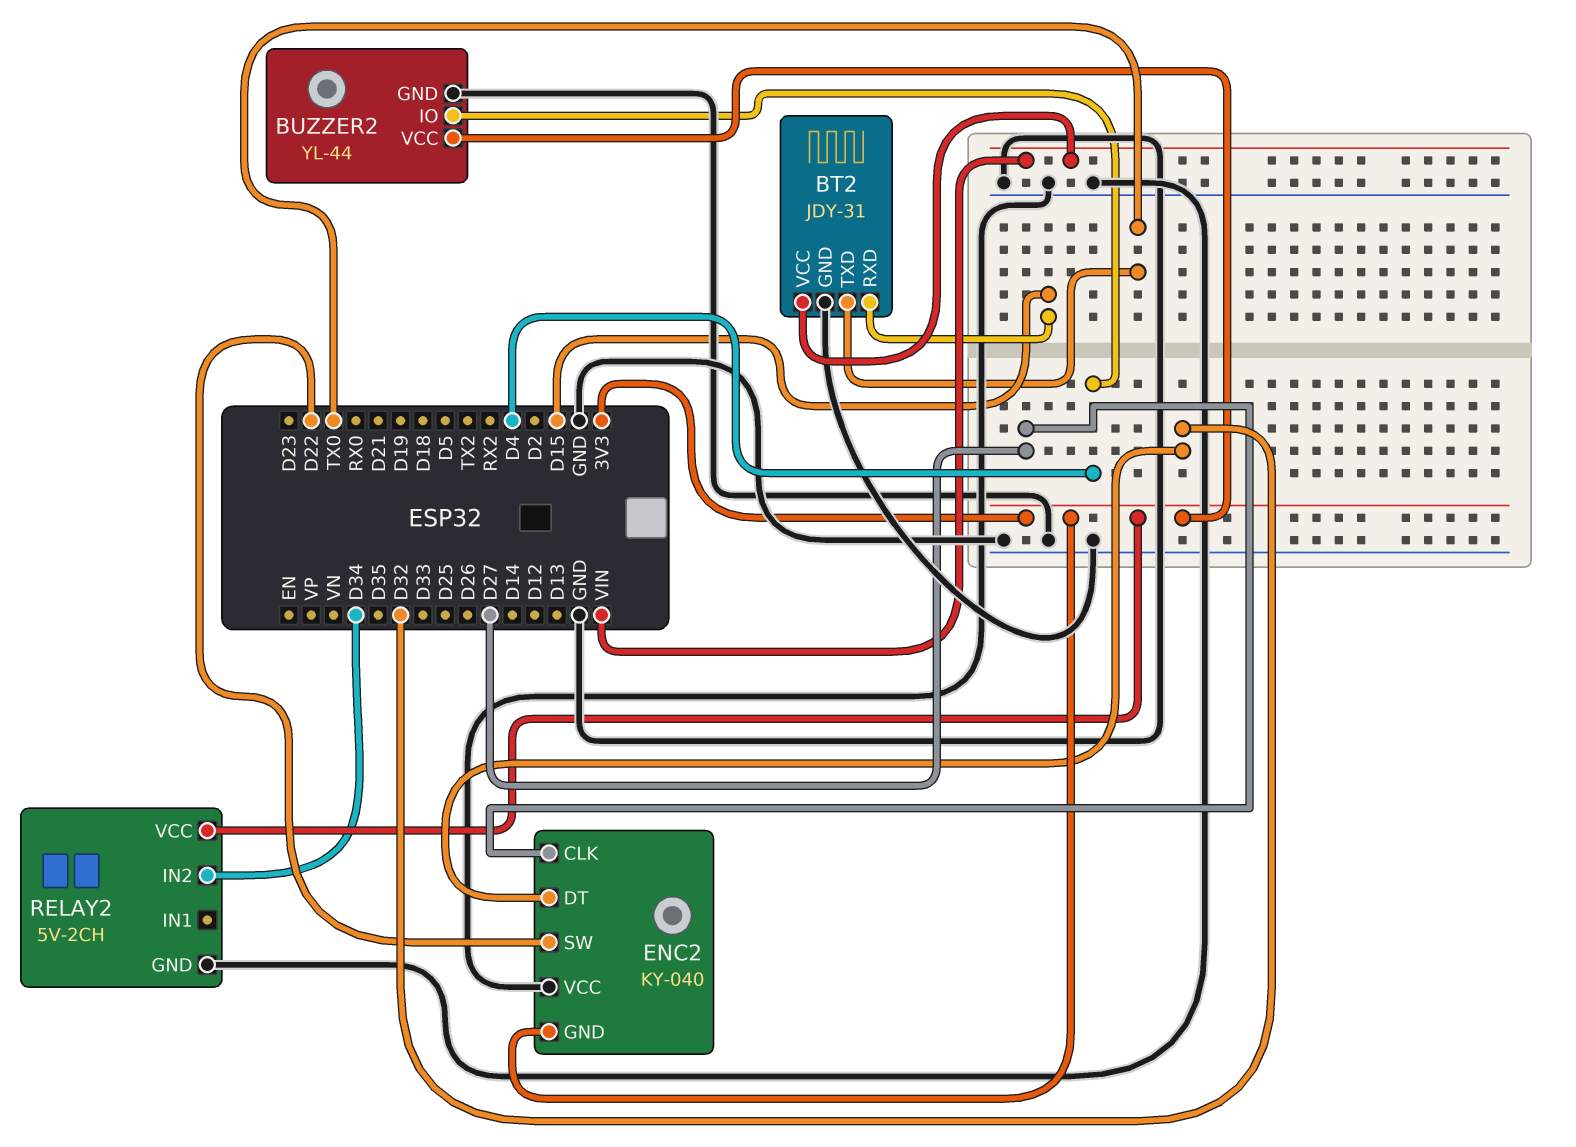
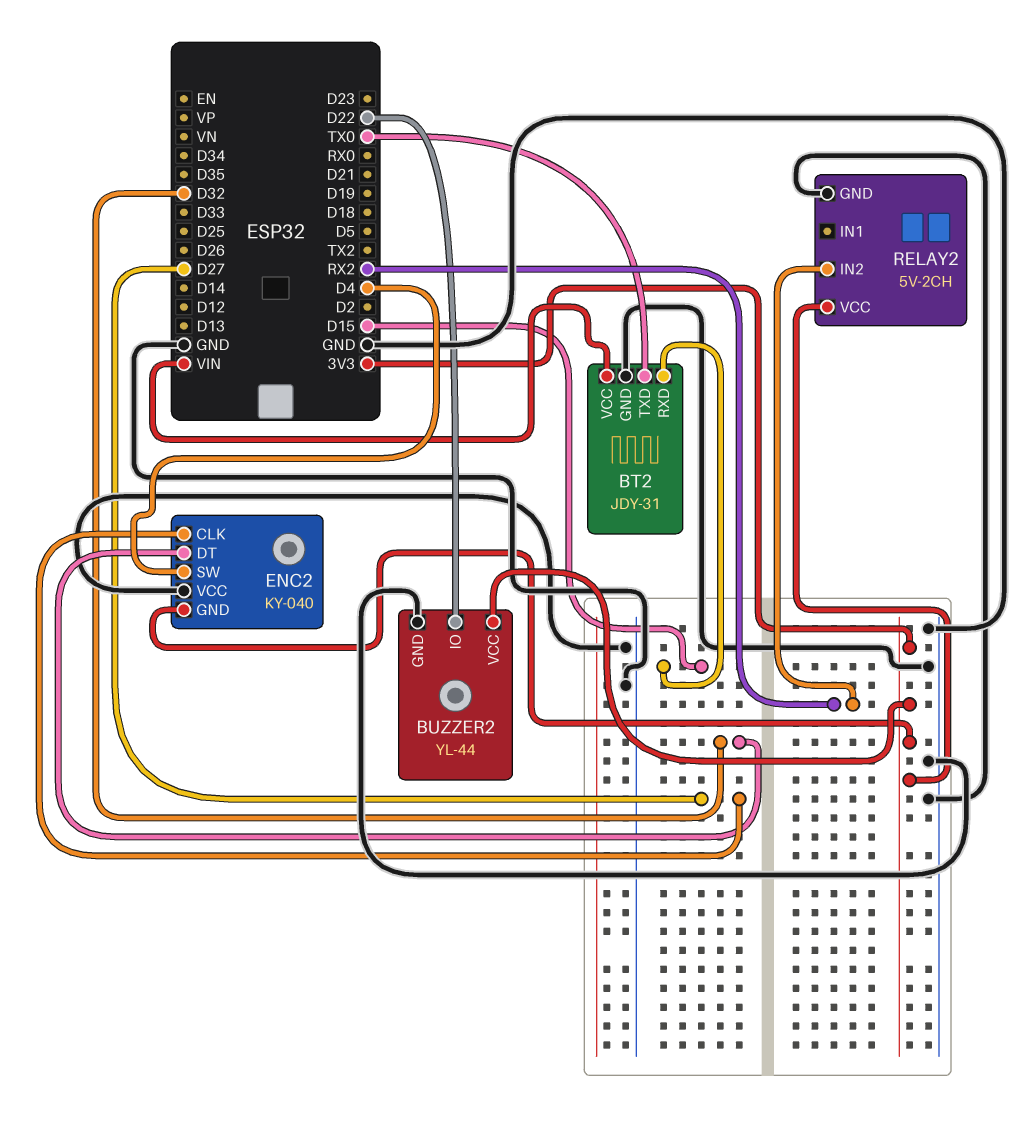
BUZZER2 pin IO: D4 -> D22
ENC2 pin SW: D22 -> D4
RELAY2 pin IN2: D34 -> RX2

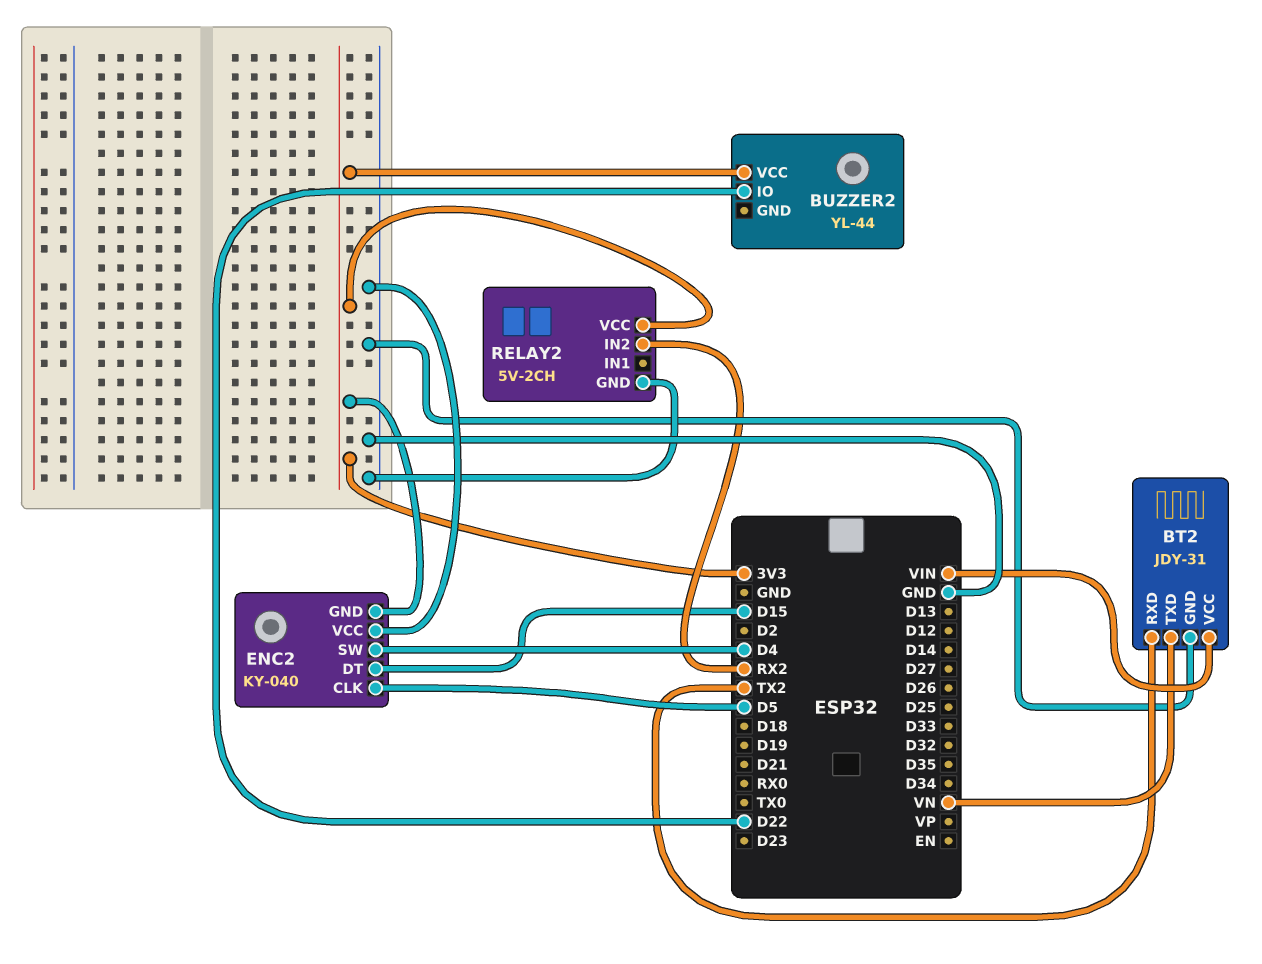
BT2 pin RXD: D15 -> TX2
BT2 pin TXD: TX0 -> VN
BUZZER2 pin GND: GND -> none
ENC2 pin CLK: D27 -> D5
ENC2 pin DT: D32 -> D15

